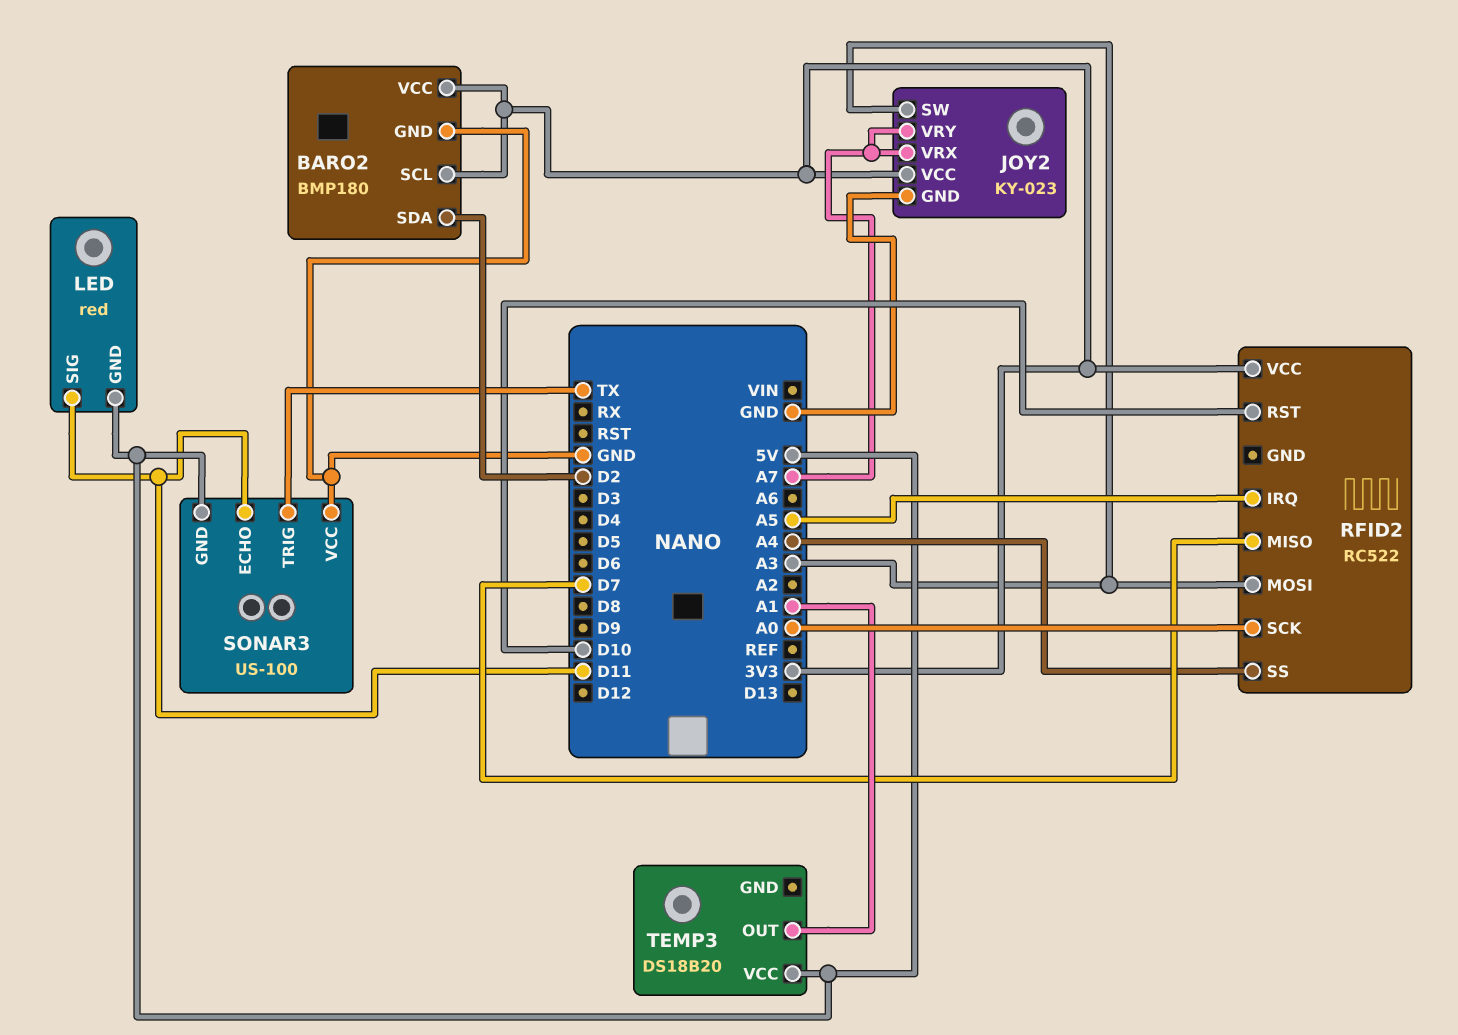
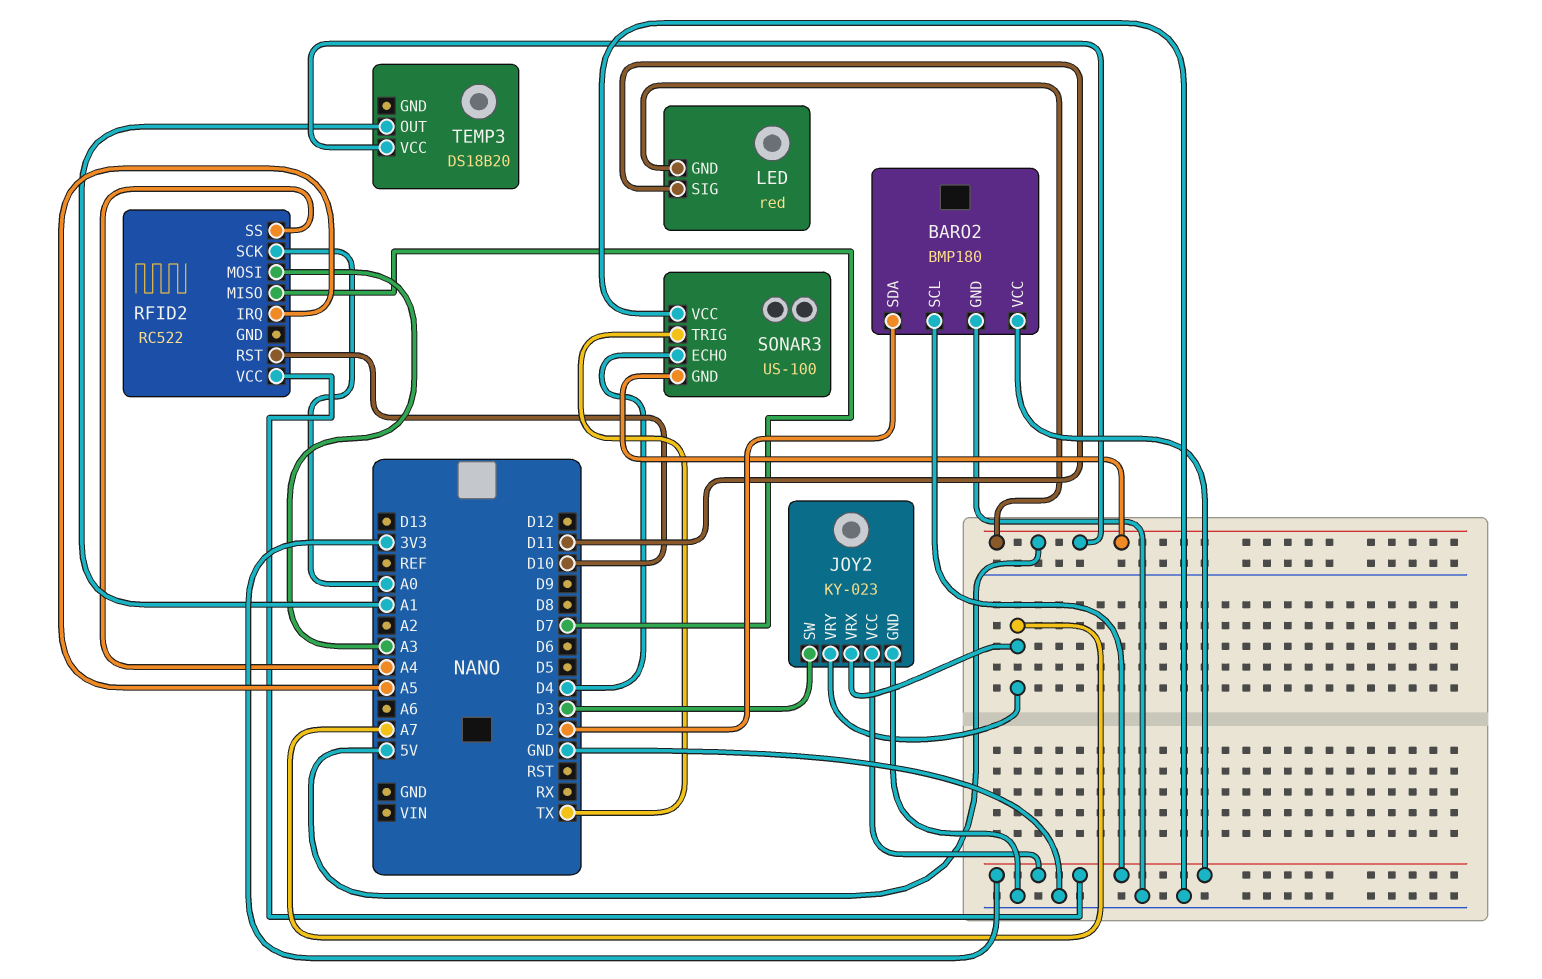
JOY2 pin SW: A3 -> D3
SONAR3 pin ECHO: D11 -> D4

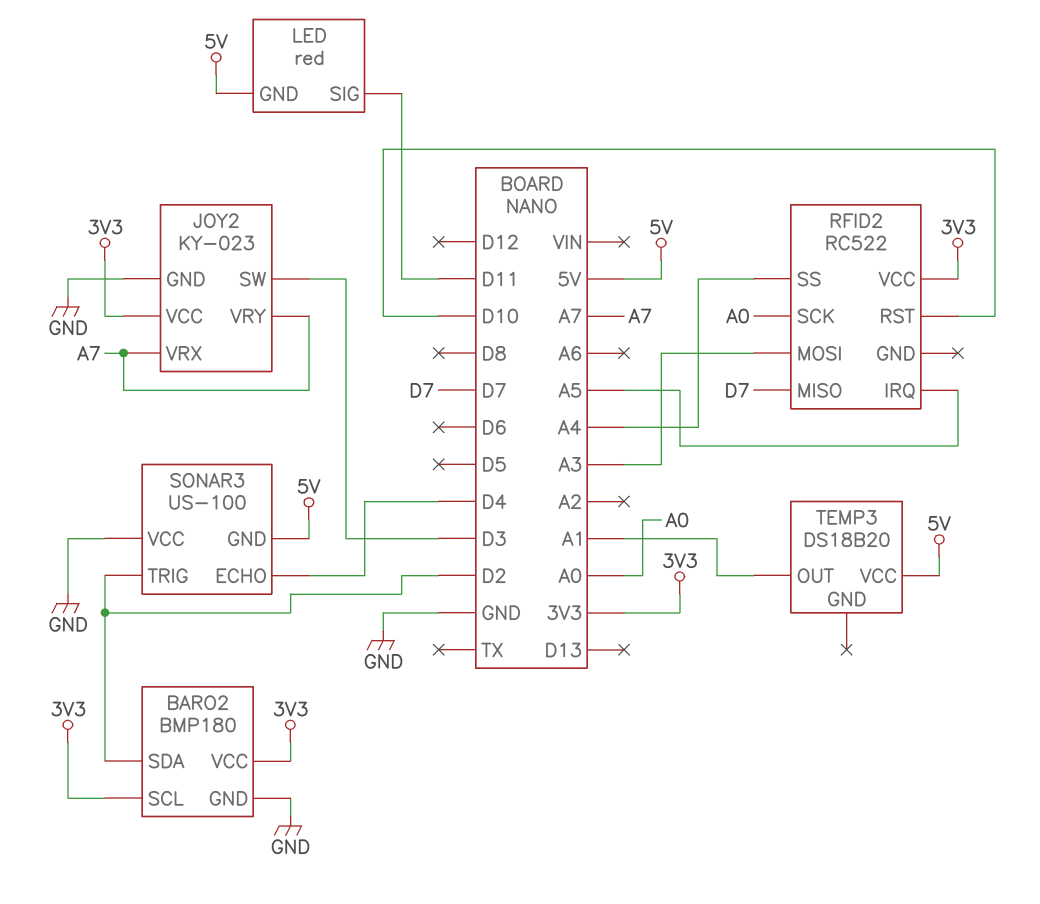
SONAR3 pin TRIG: TX -> D2

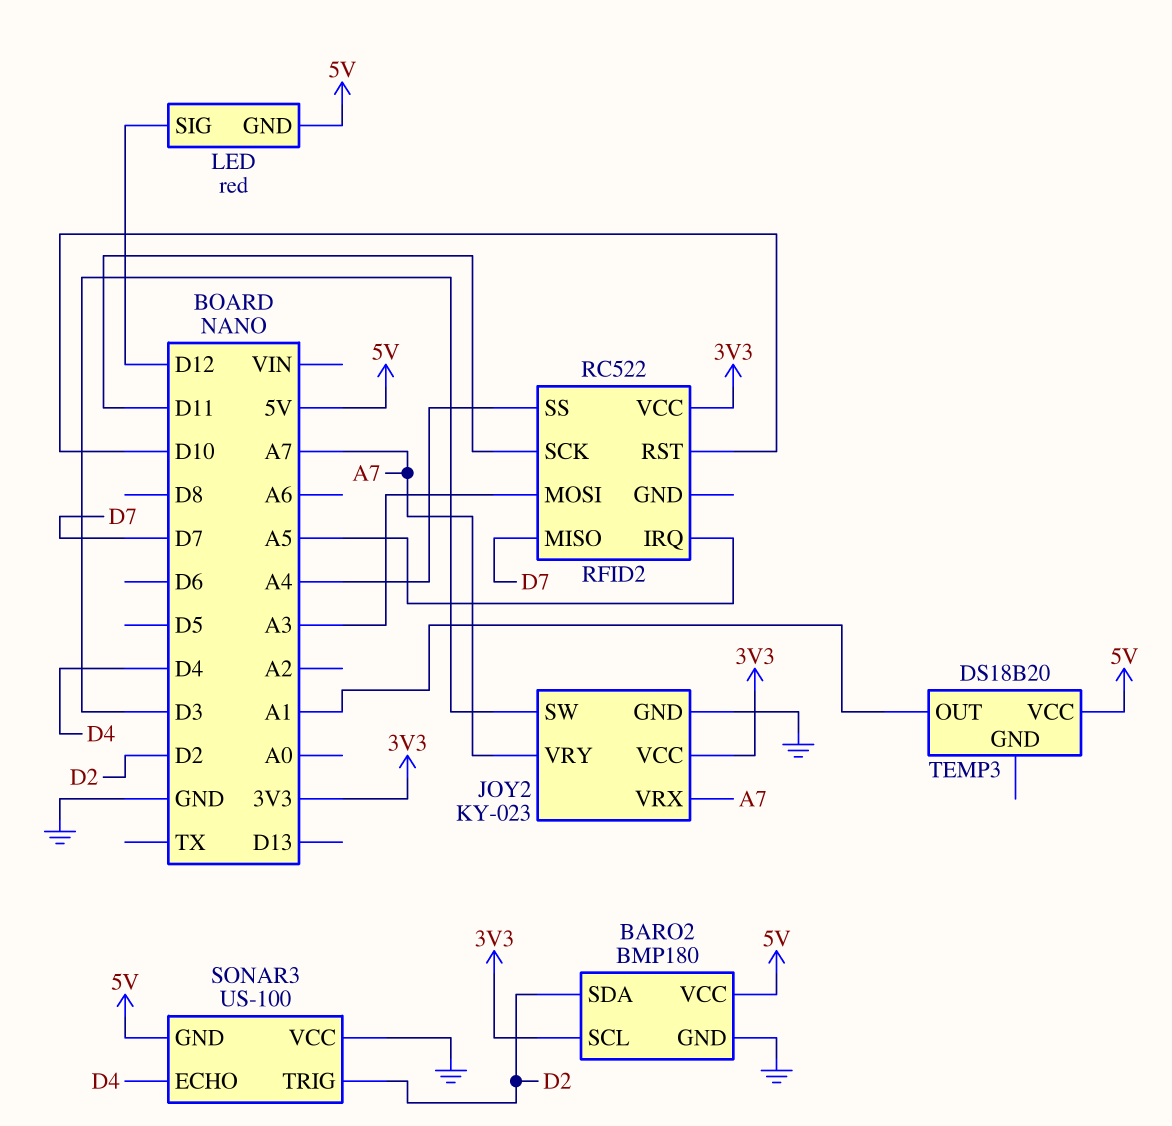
BARO2 pin VCC: 3V3 -> 5V
LED pin SIG: D11 -> D12
RFID2 pin SCK: A0 -> D11

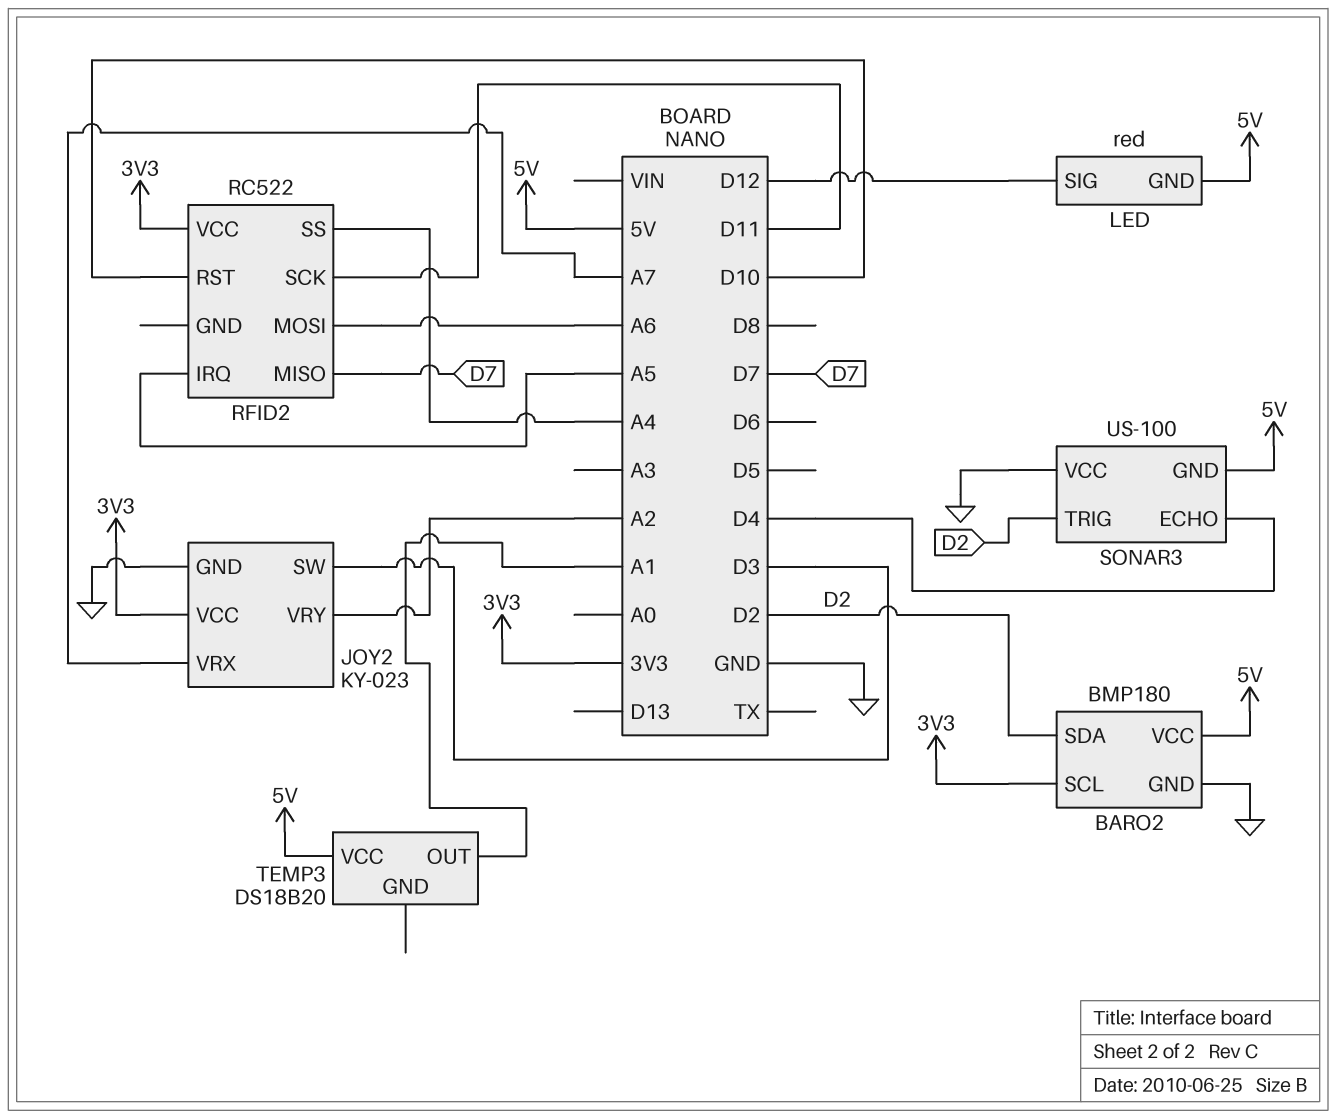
JOY2 pin VRY: A7 -> A2
RFID2 pin MOSI: A3 -> A6

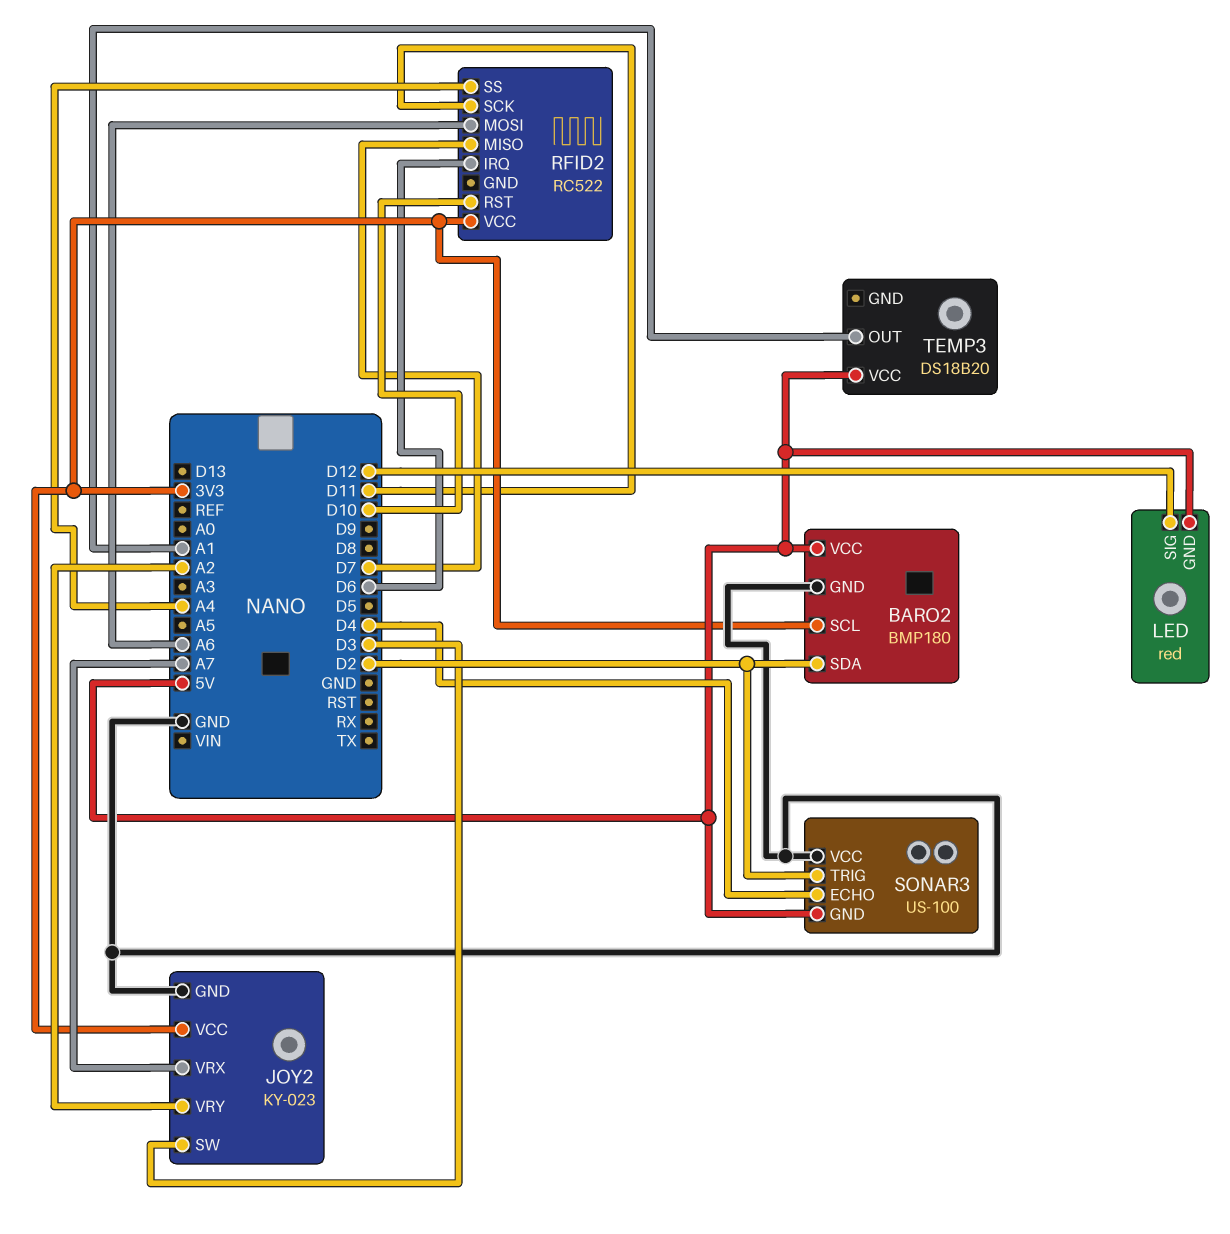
RFID2 pin IRQ: A5 -> D6

